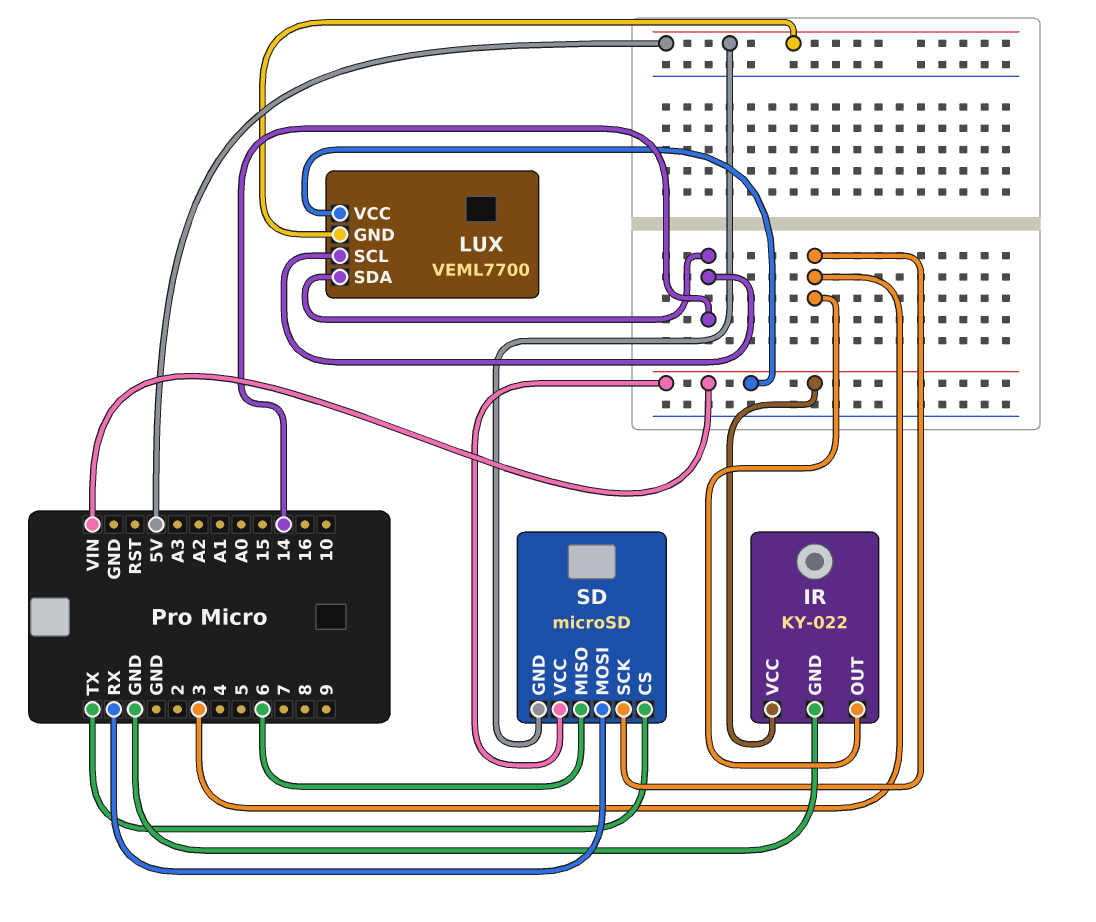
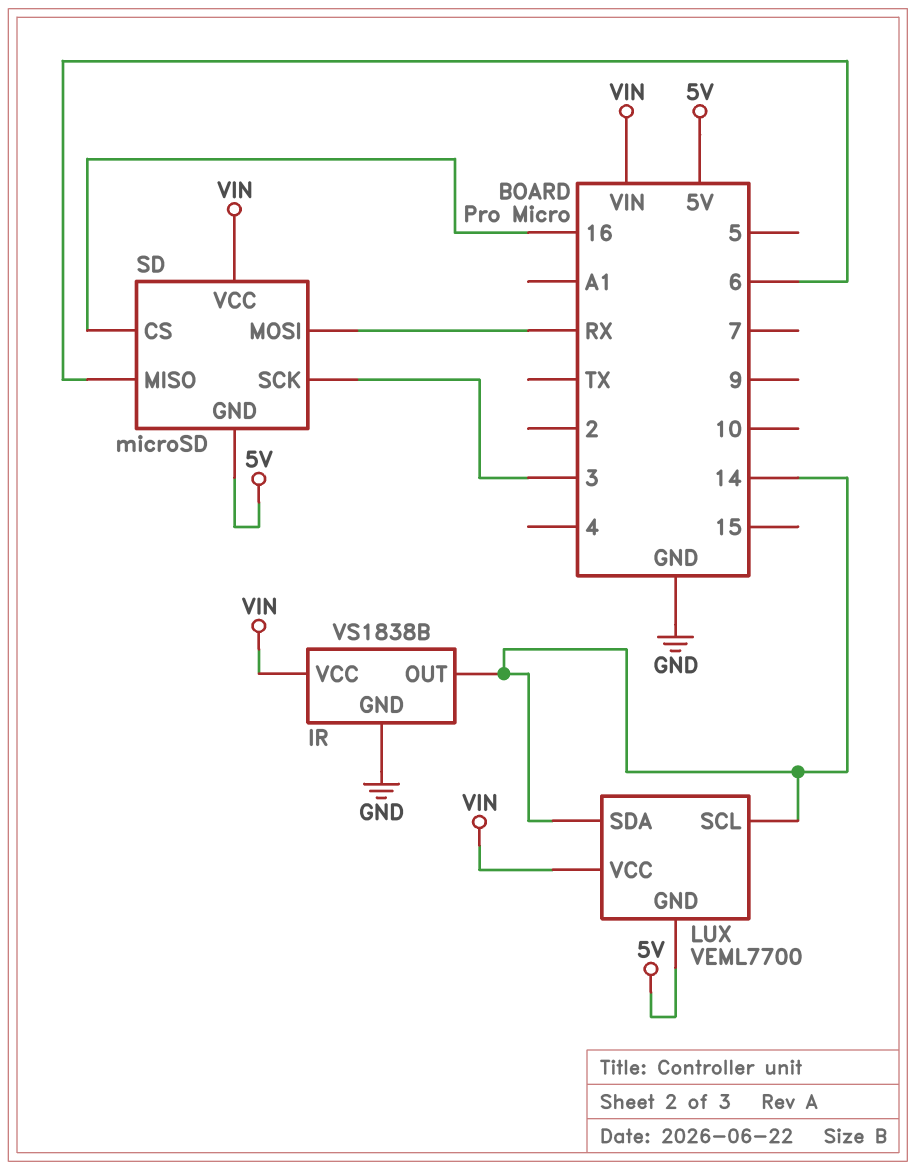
IR: KY-022 -> VS1838B
IR pin OUT: 3 -> 14
SD pin CS: TX -> 16

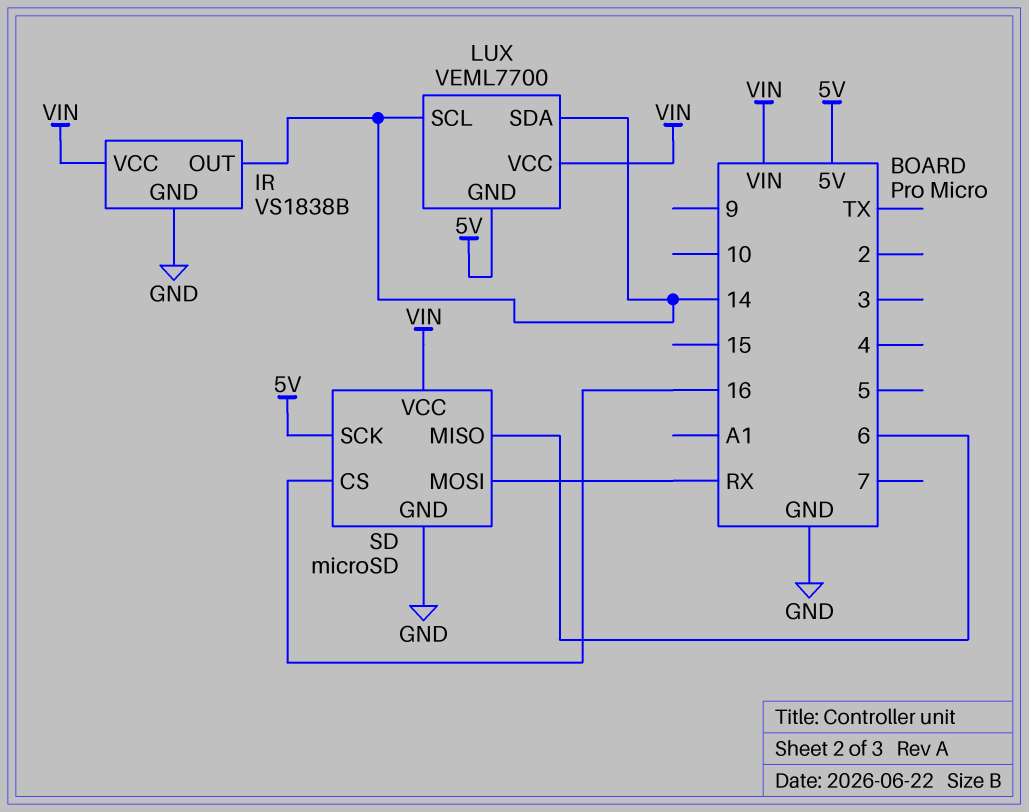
SD pin GND: 5V -> GND
SD pin SCK: 3 -> 5V

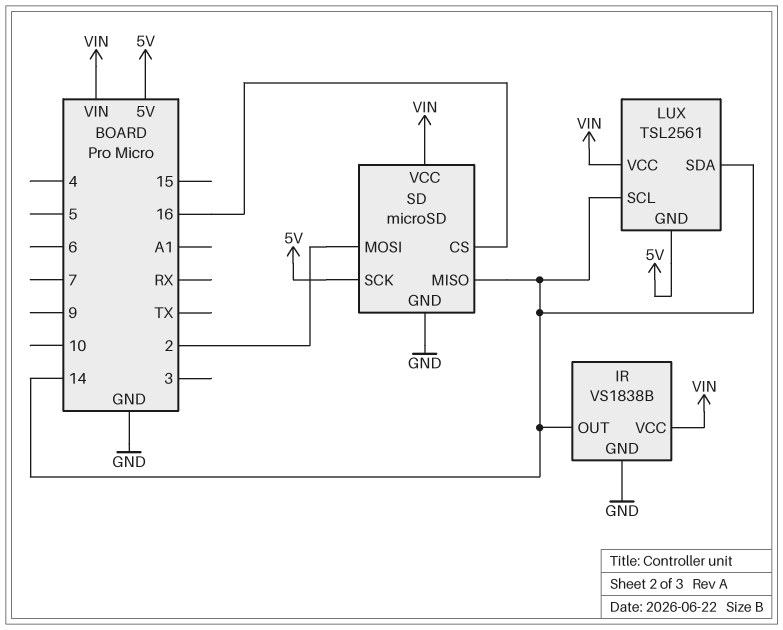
LUX: VEML7700 -> TSL2561
SD pin MISO: 6 -> 14
SD pin MOSI: RX -> 2

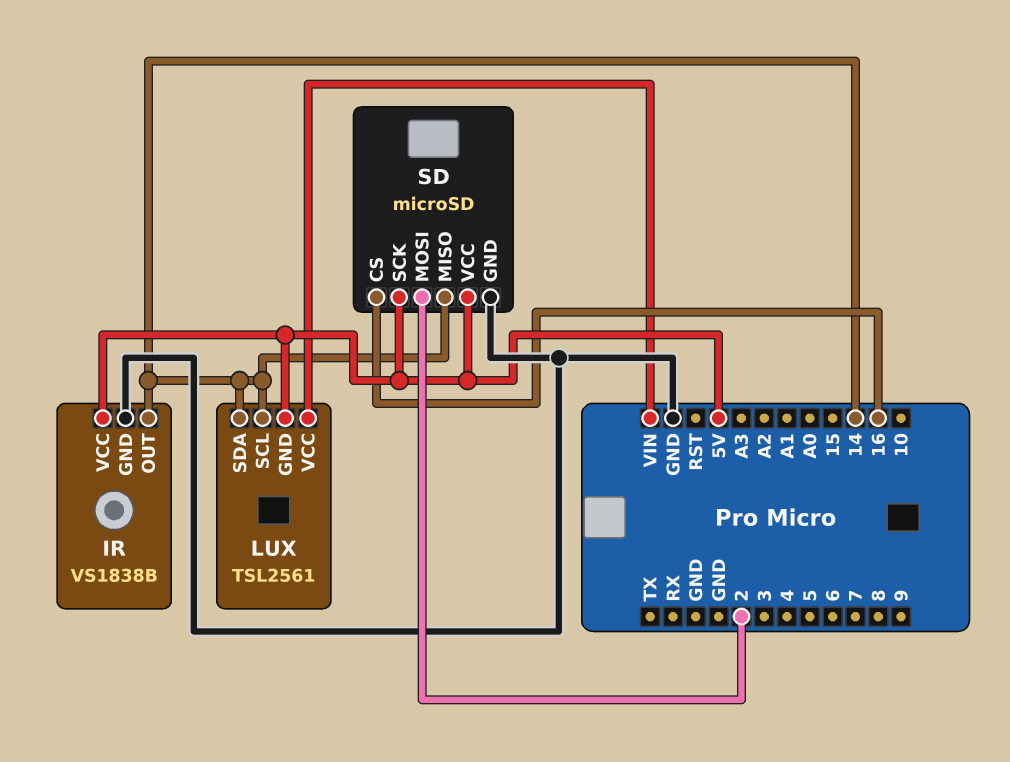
IR pin VCC: VIN -> 5V
SD pin VCC: VIN -> 5V

